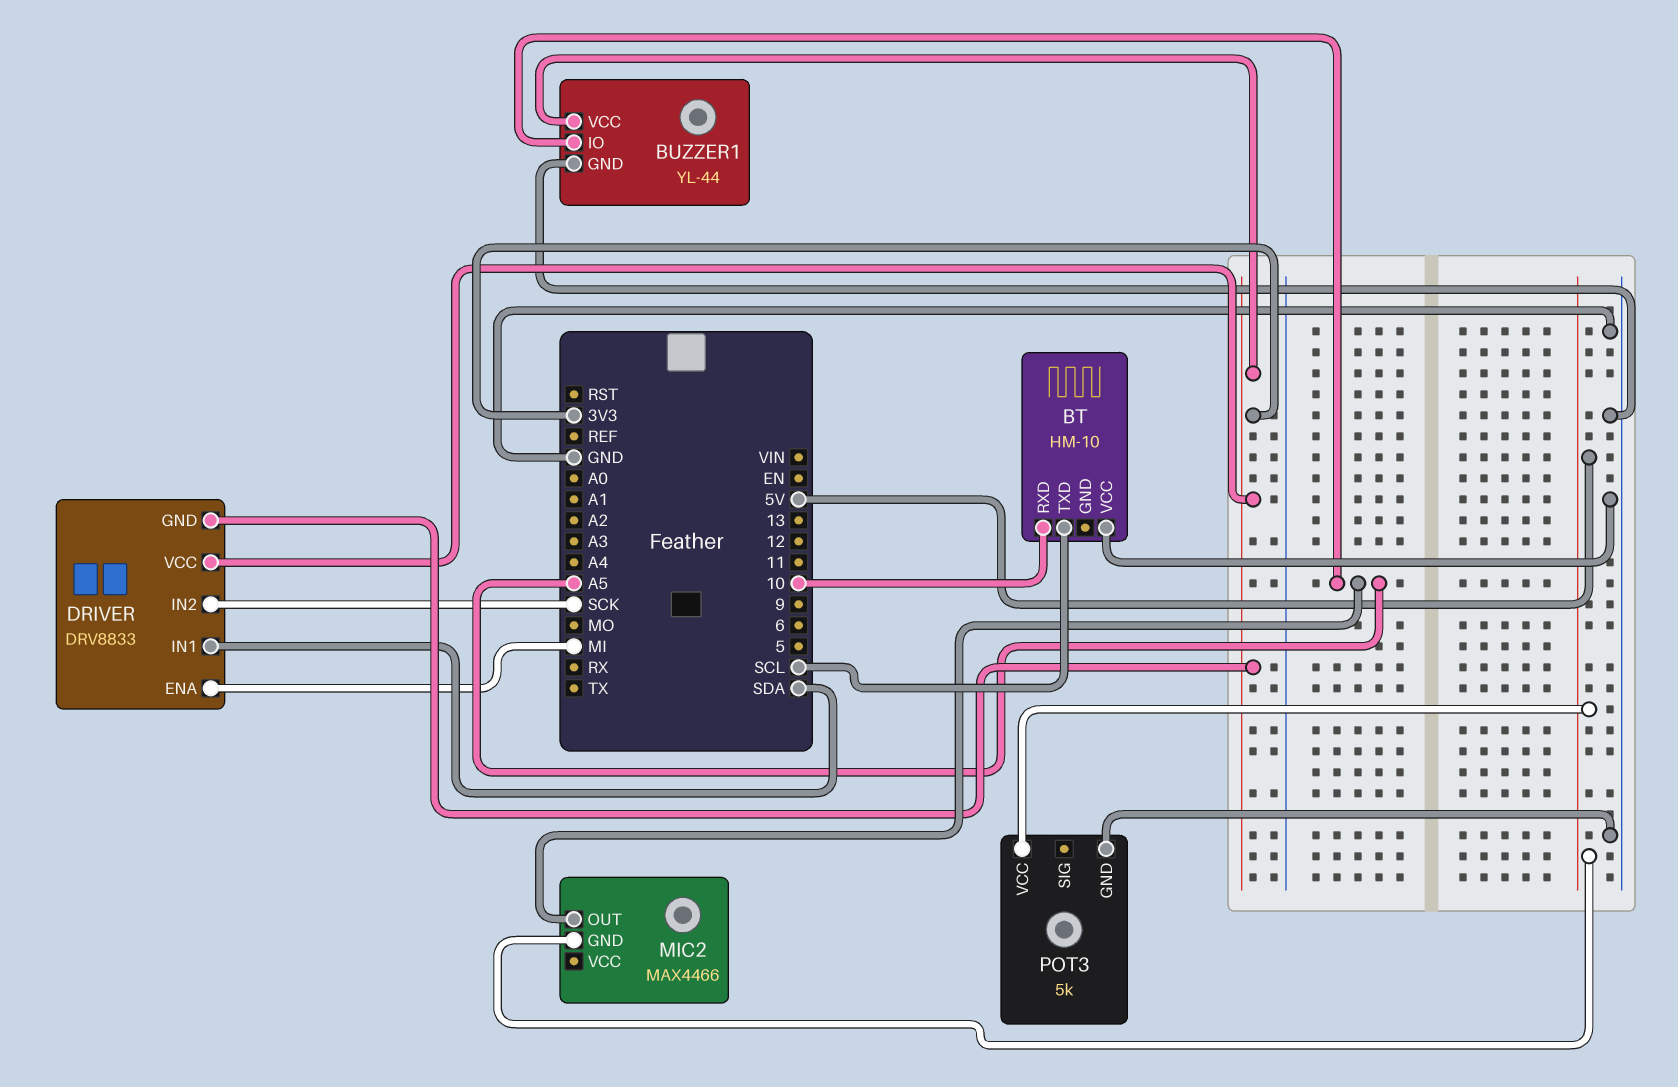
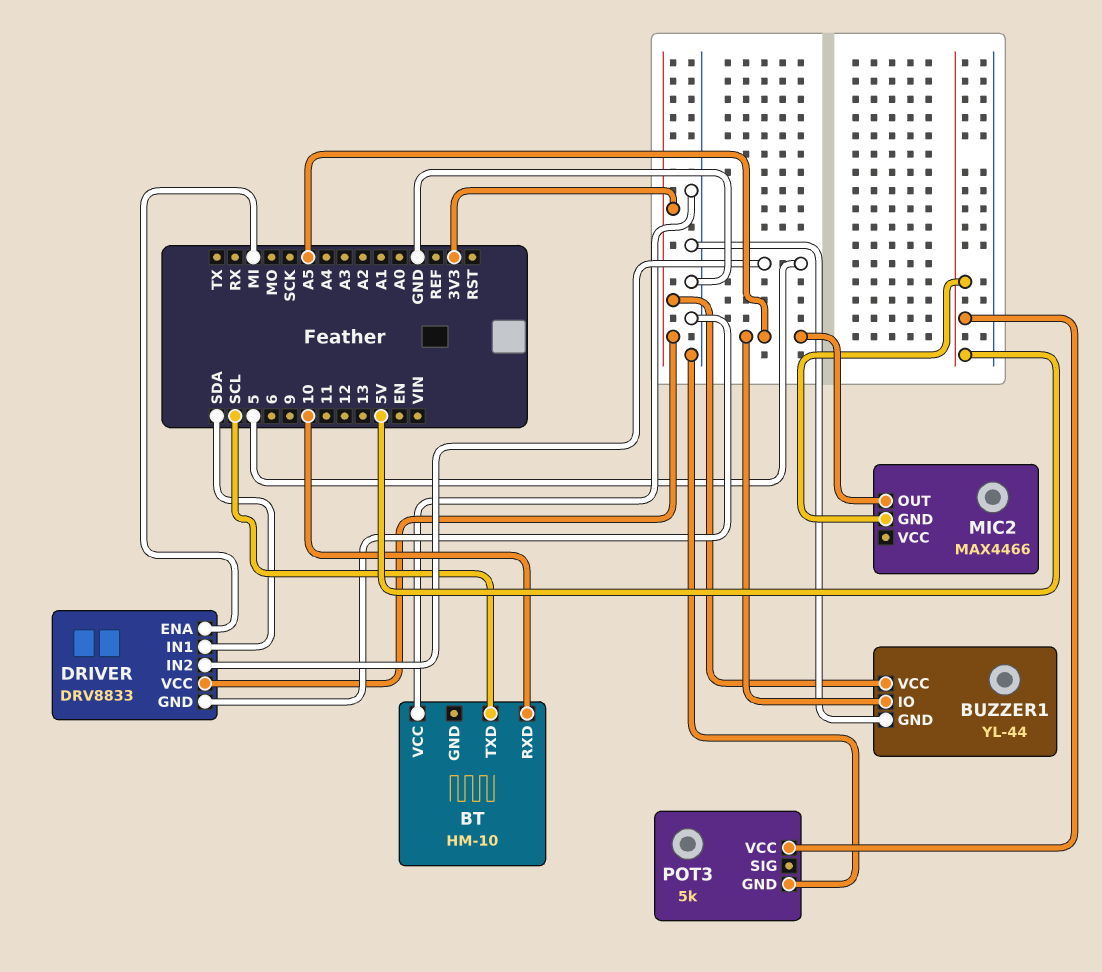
DRIVER pin GND: 3V3 -> GND
DRIVER pin IN2: SCK -> 5

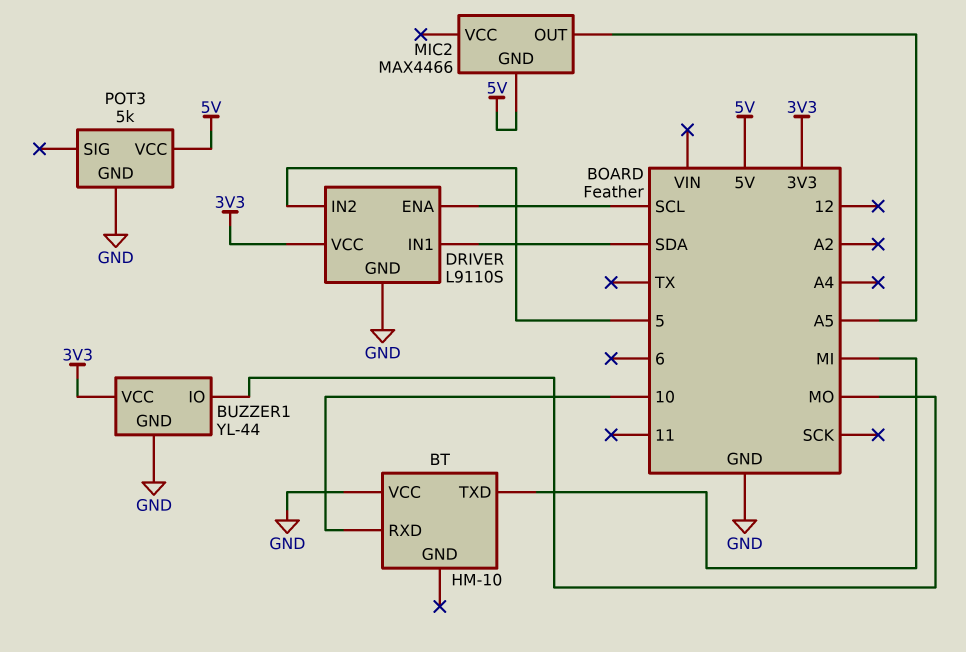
BT pin TXD: SCL -> MI
BUZZER1 pin IO: A5 -> MO
DRIVER: DRV8833 -> L9110S
DRIVER pin ENA: MI -> SCL

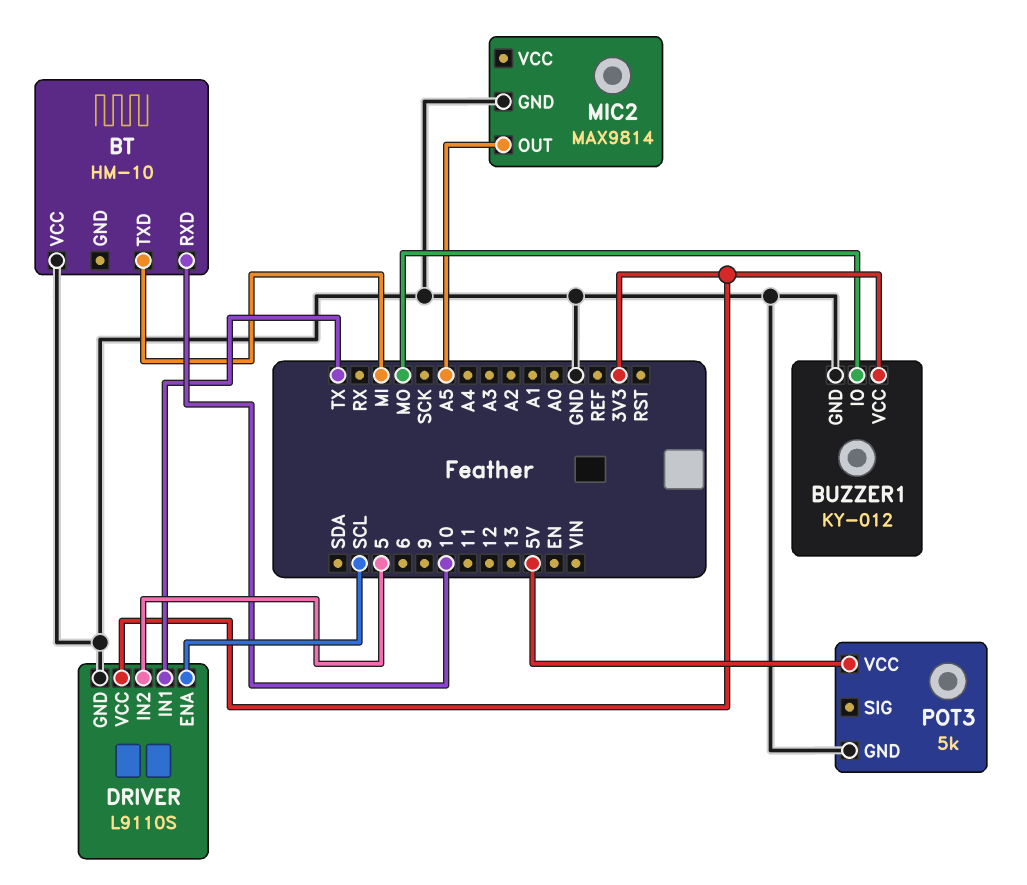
BUZZER1: YL-44 -> KY-012
DRIVER pin IN1: SDA -> TX
MIC2: MAX4466 -> MAX9814
MIC2 pin GND: 5V -> GND

